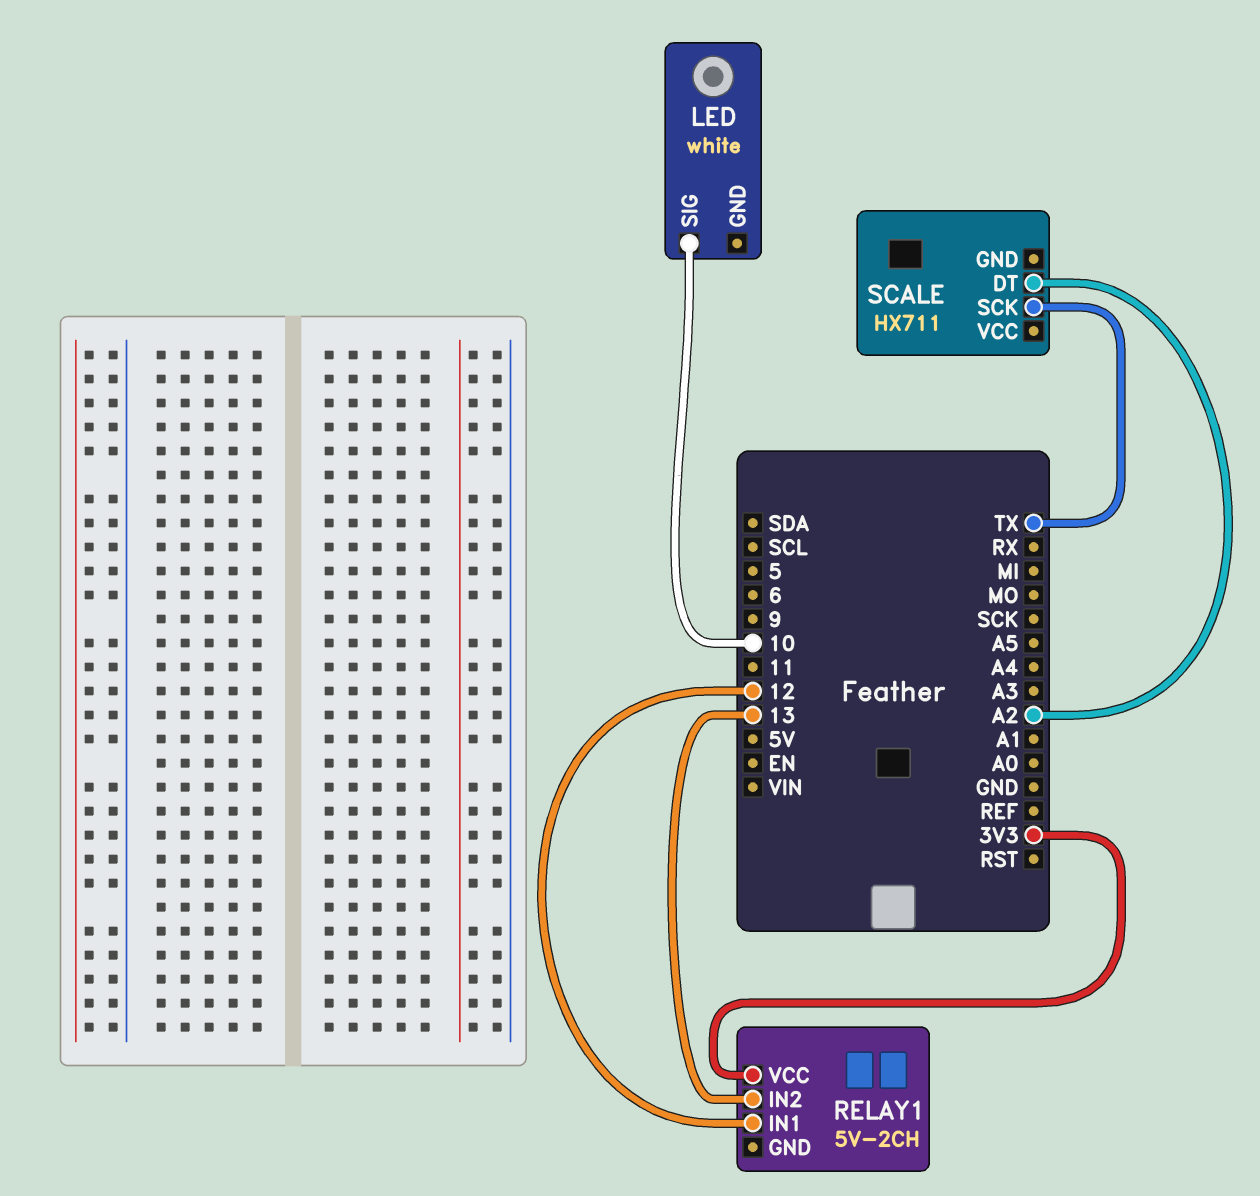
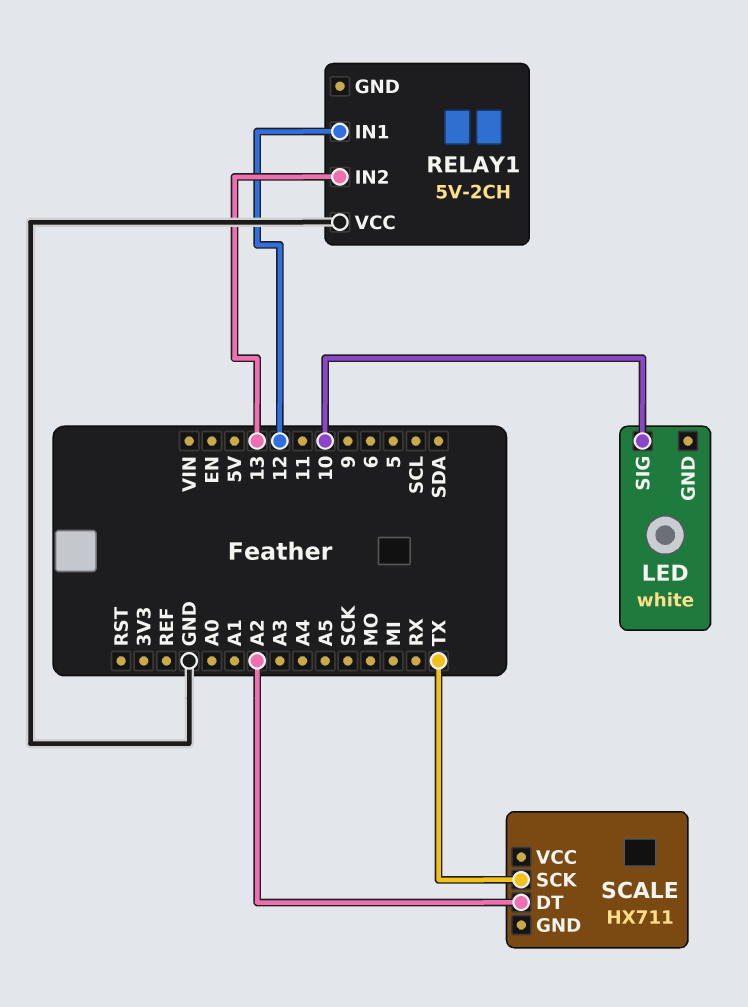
RELAY1 pin VCC: 3V3 -> GND

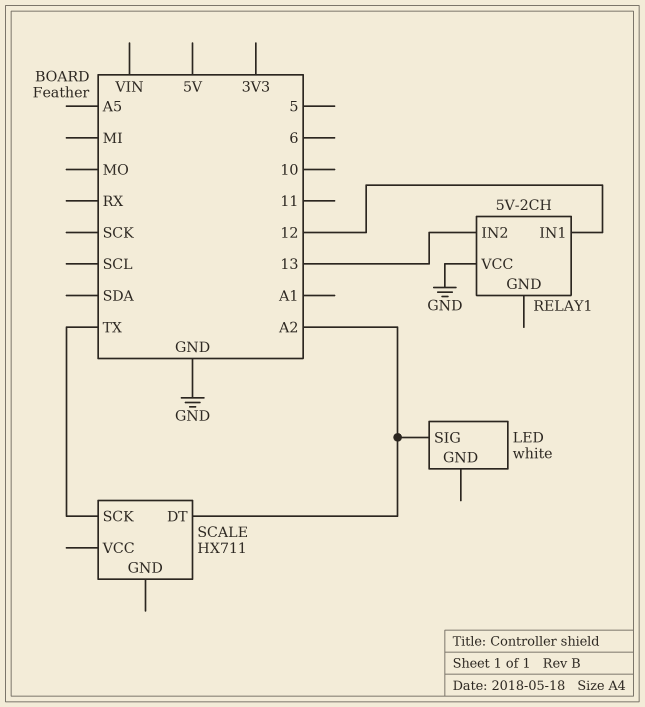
LED pin SIG: 10 -> A2

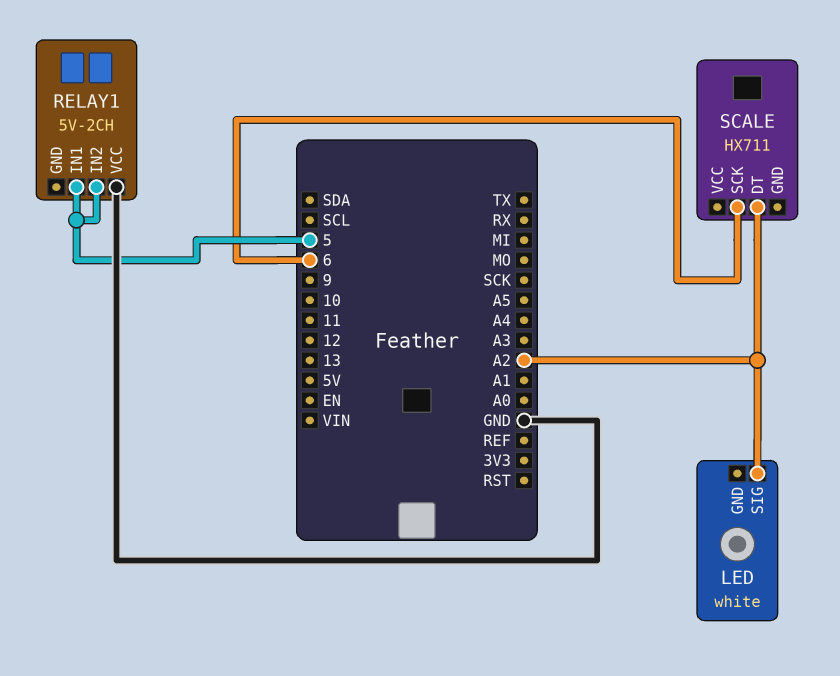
RELAY1 pin IN1: 12 -> 5
RELAY1 pin IN2: 13 -> 5
SCALE pin SCK: TX -> 6

